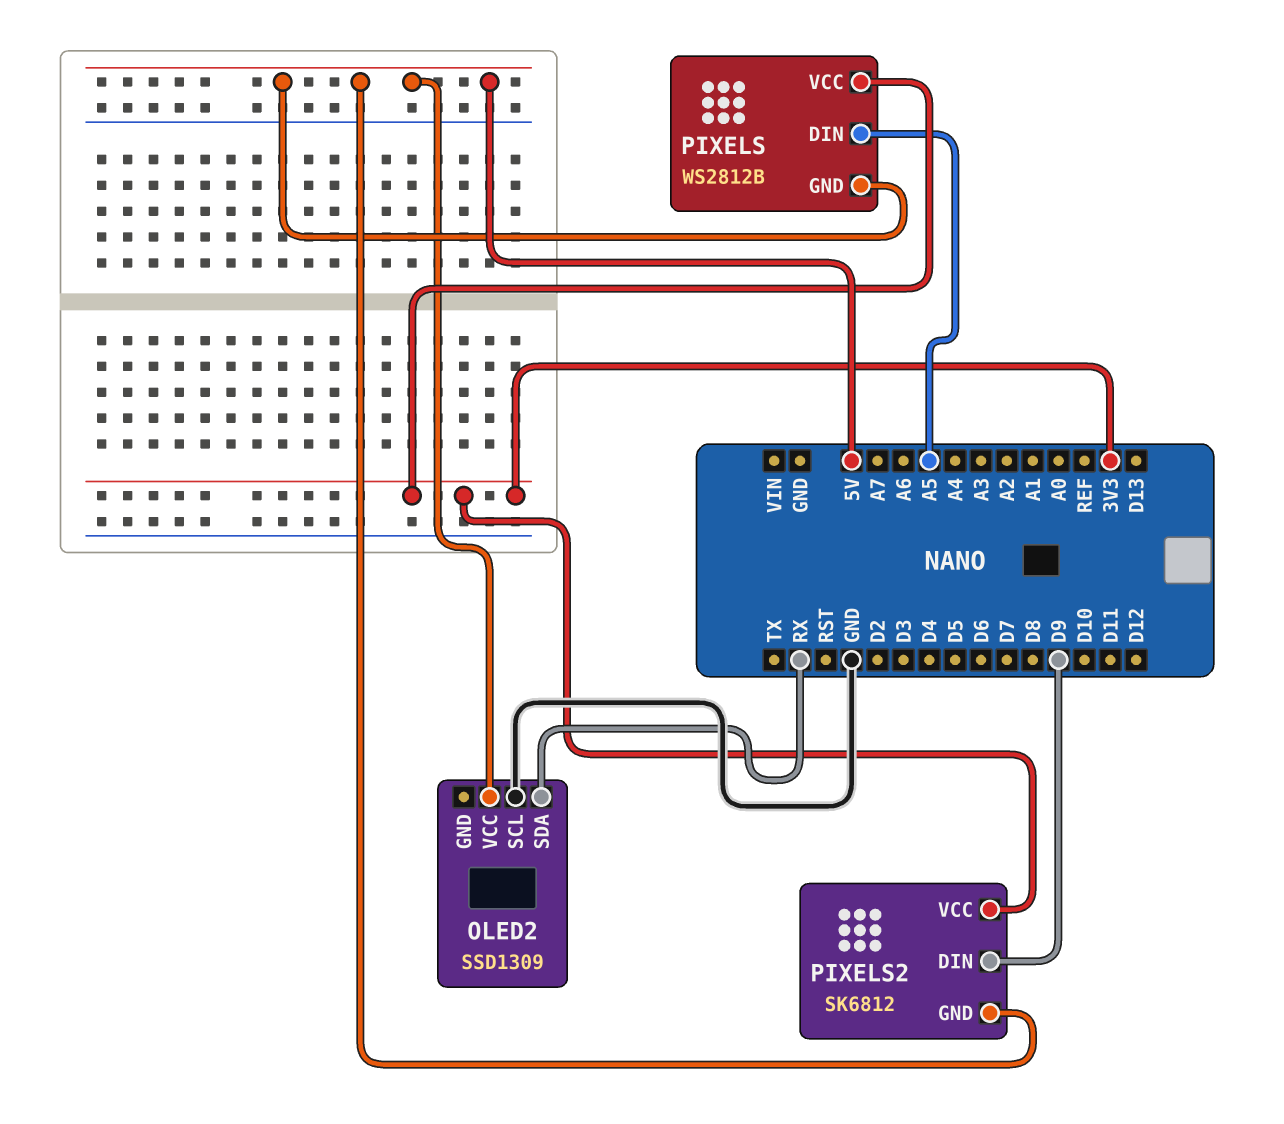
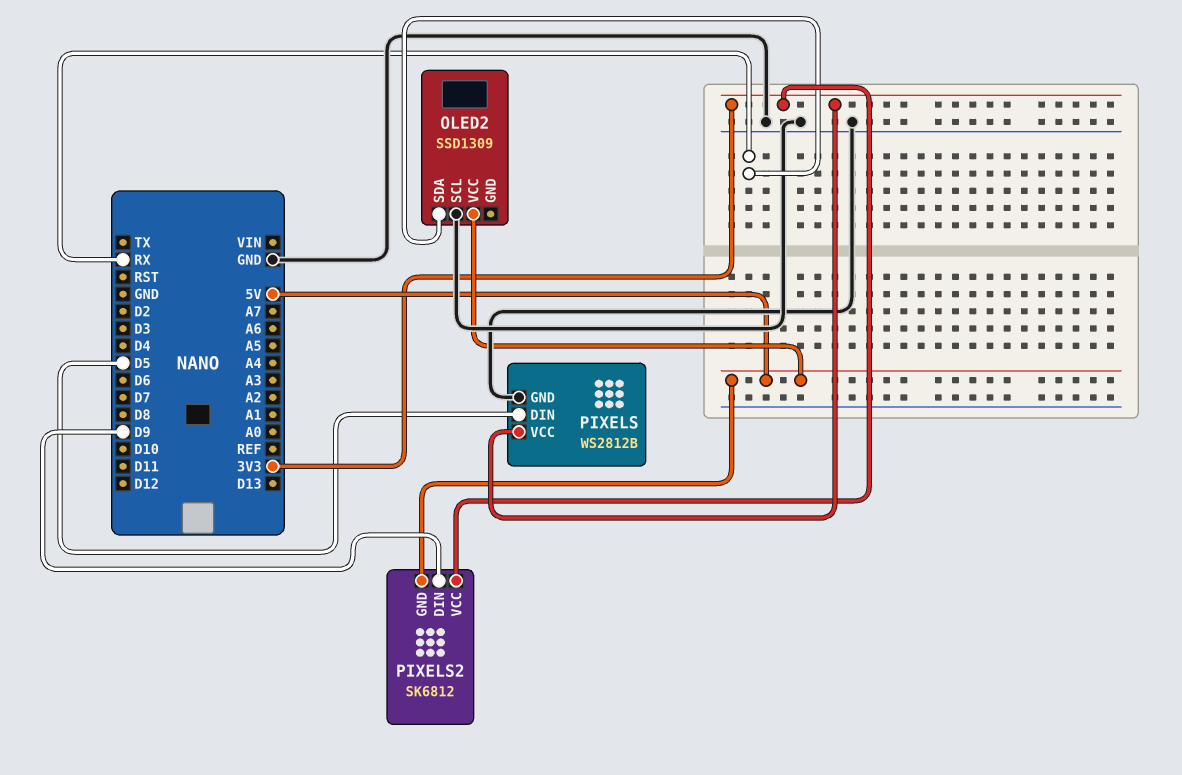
PIXELS pin DIN: A5 -> D5
PIXELS pin GND: 5V -> GND

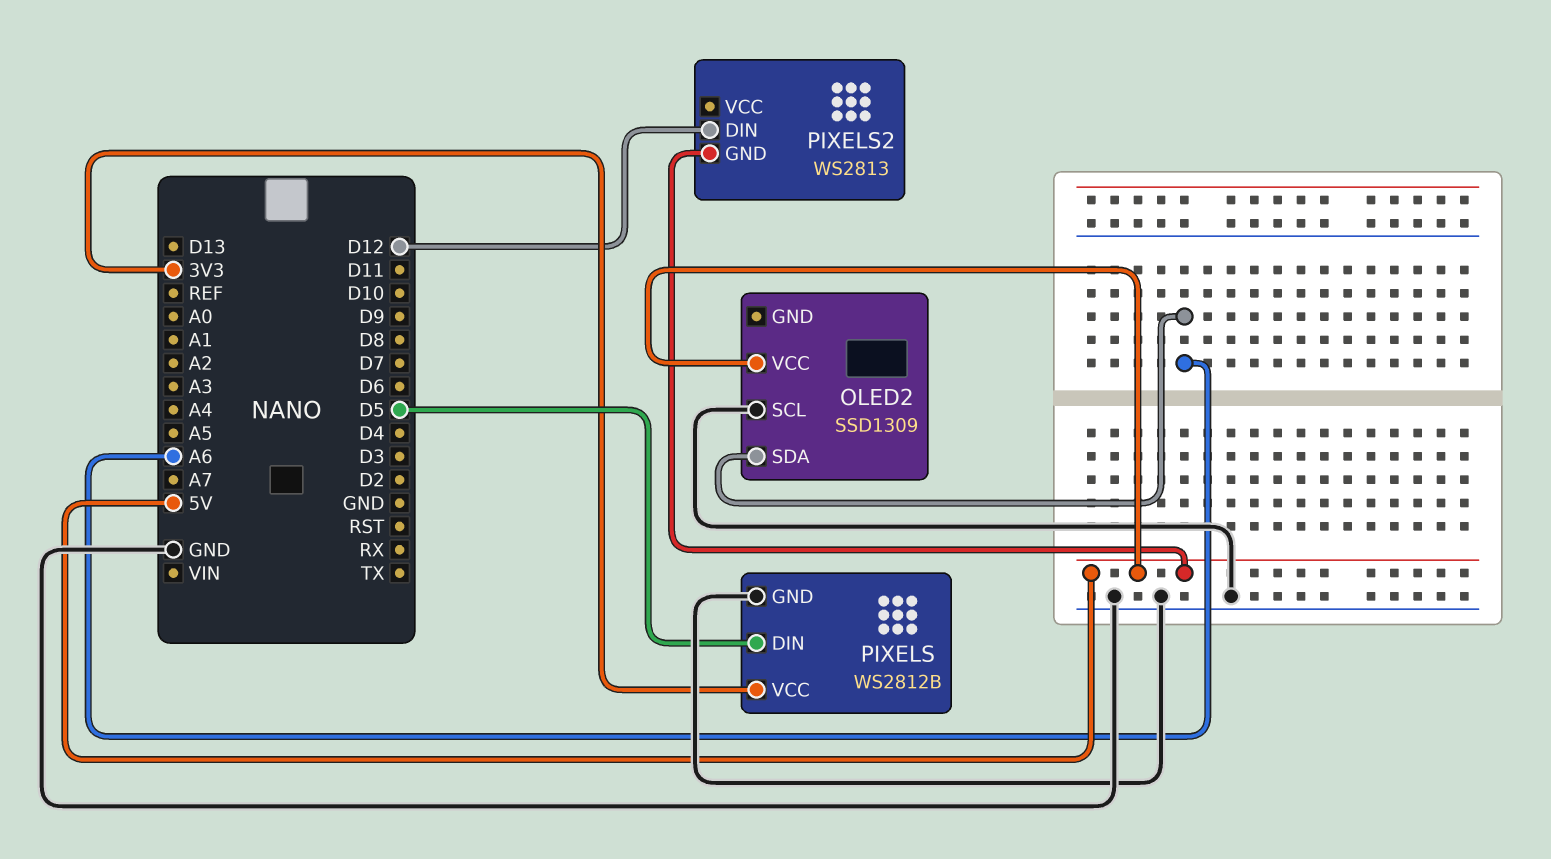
OLED2 pin SDA: RX -> A6
PIXELS2: SK6812 -> WS2813
PIXELS2 pin DIN: D9 -> D12
PIXELS2 pin VCC: 3V3 -> none

